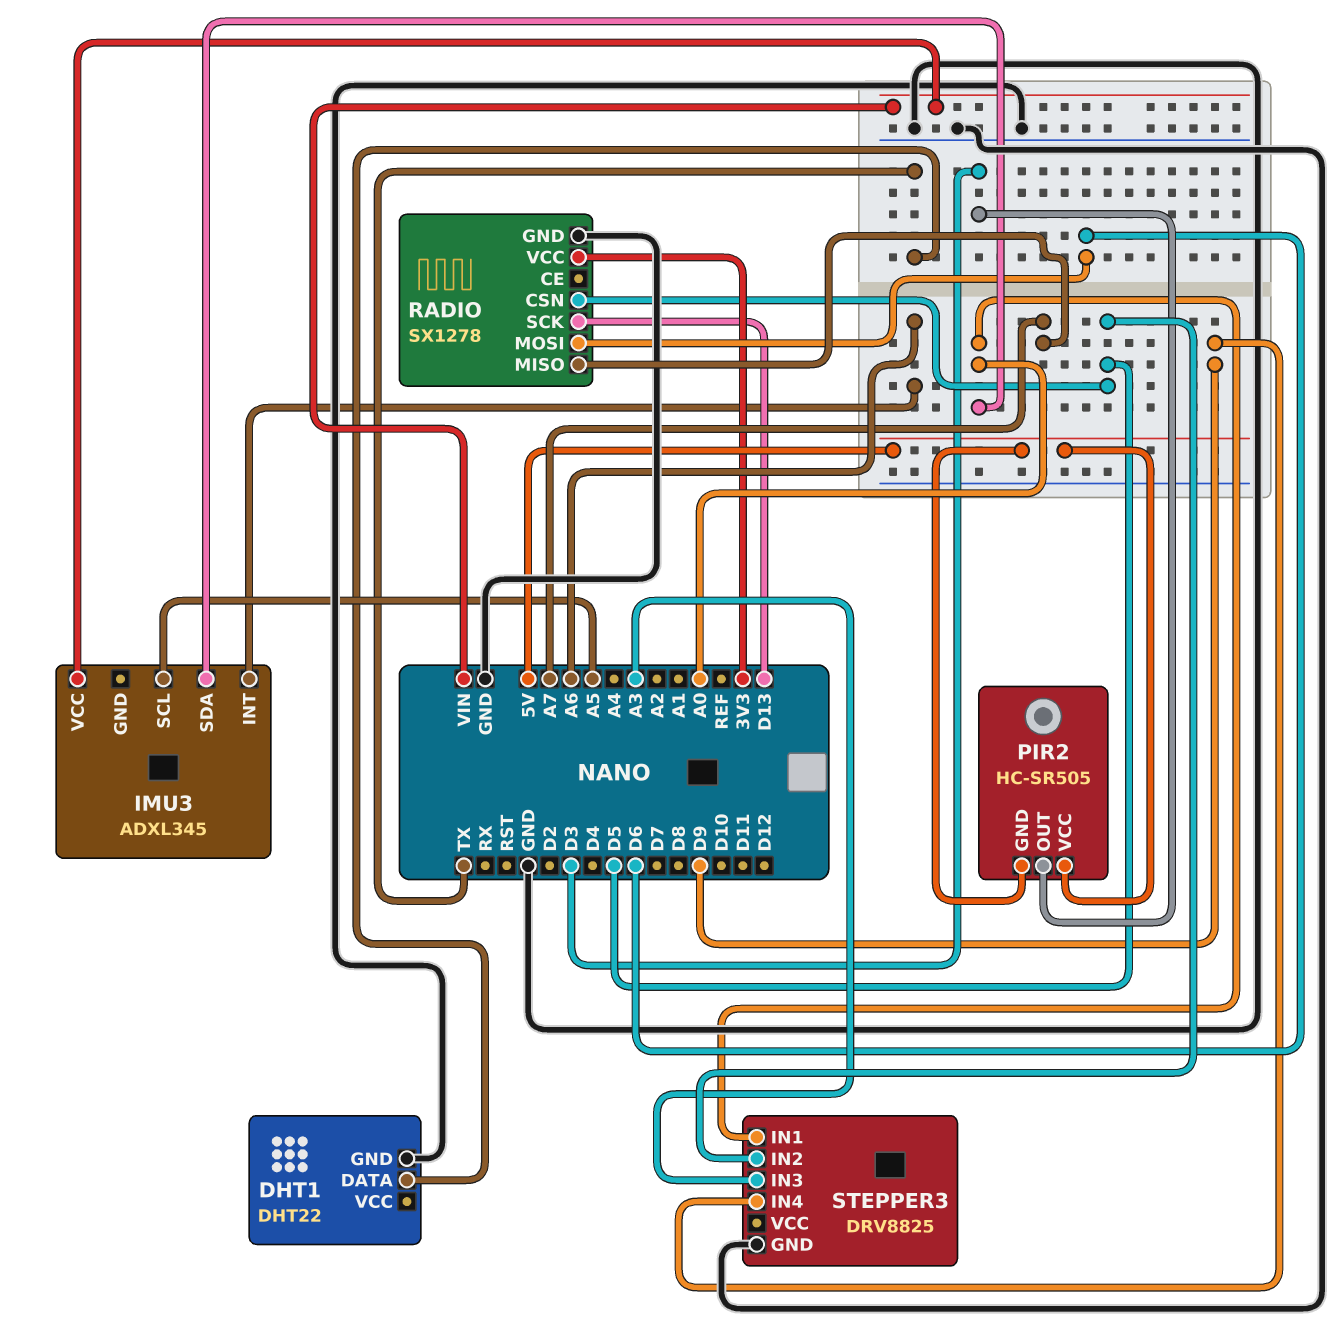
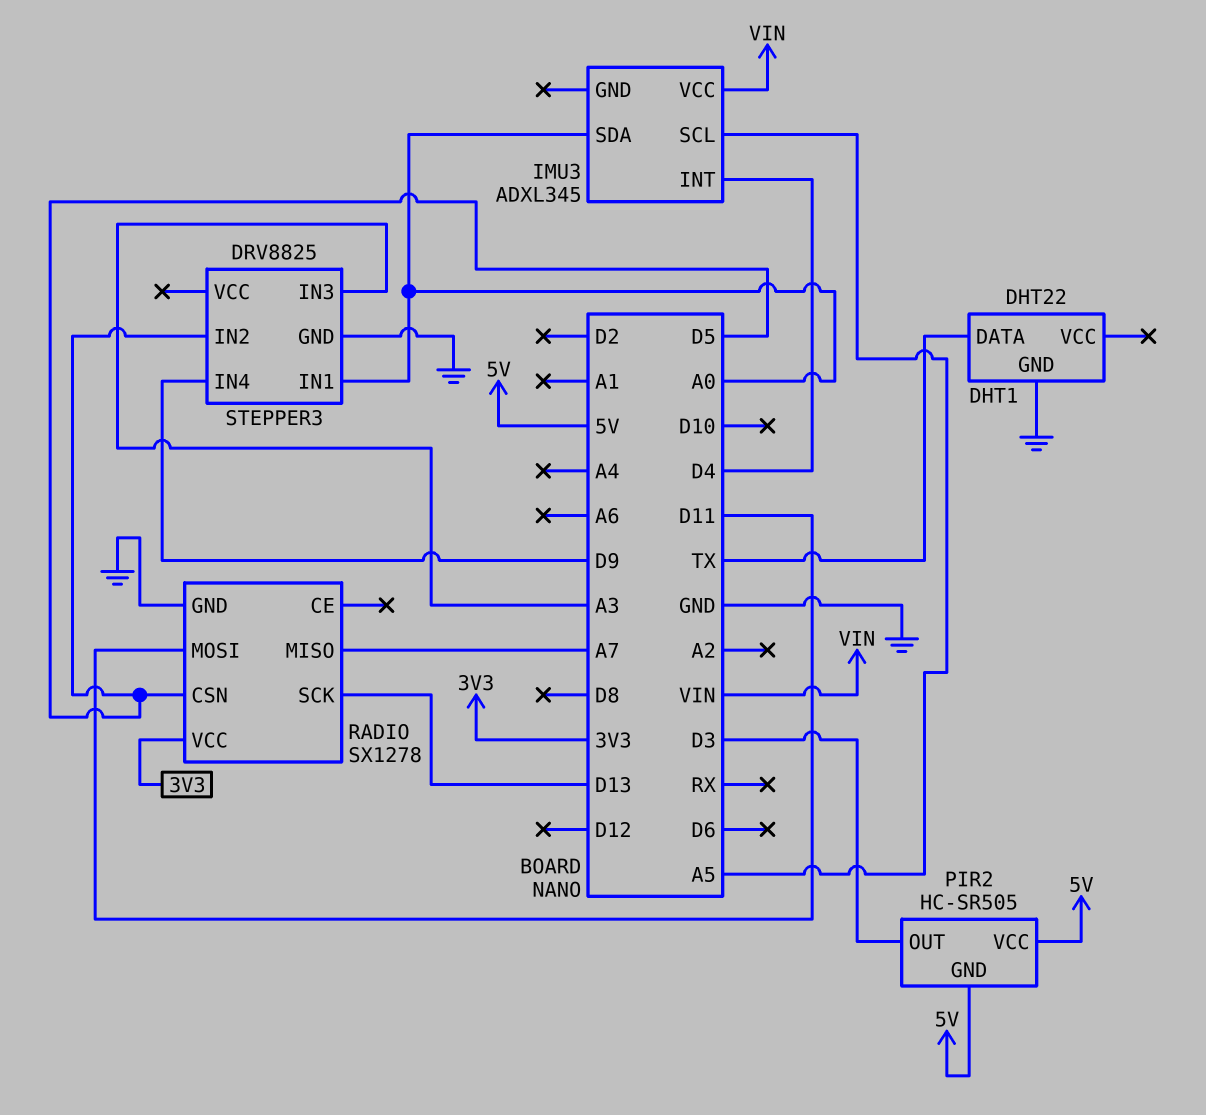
IMU3 pin INT: A6 -> D4
RADIO pin MOSI: D6 -> D11

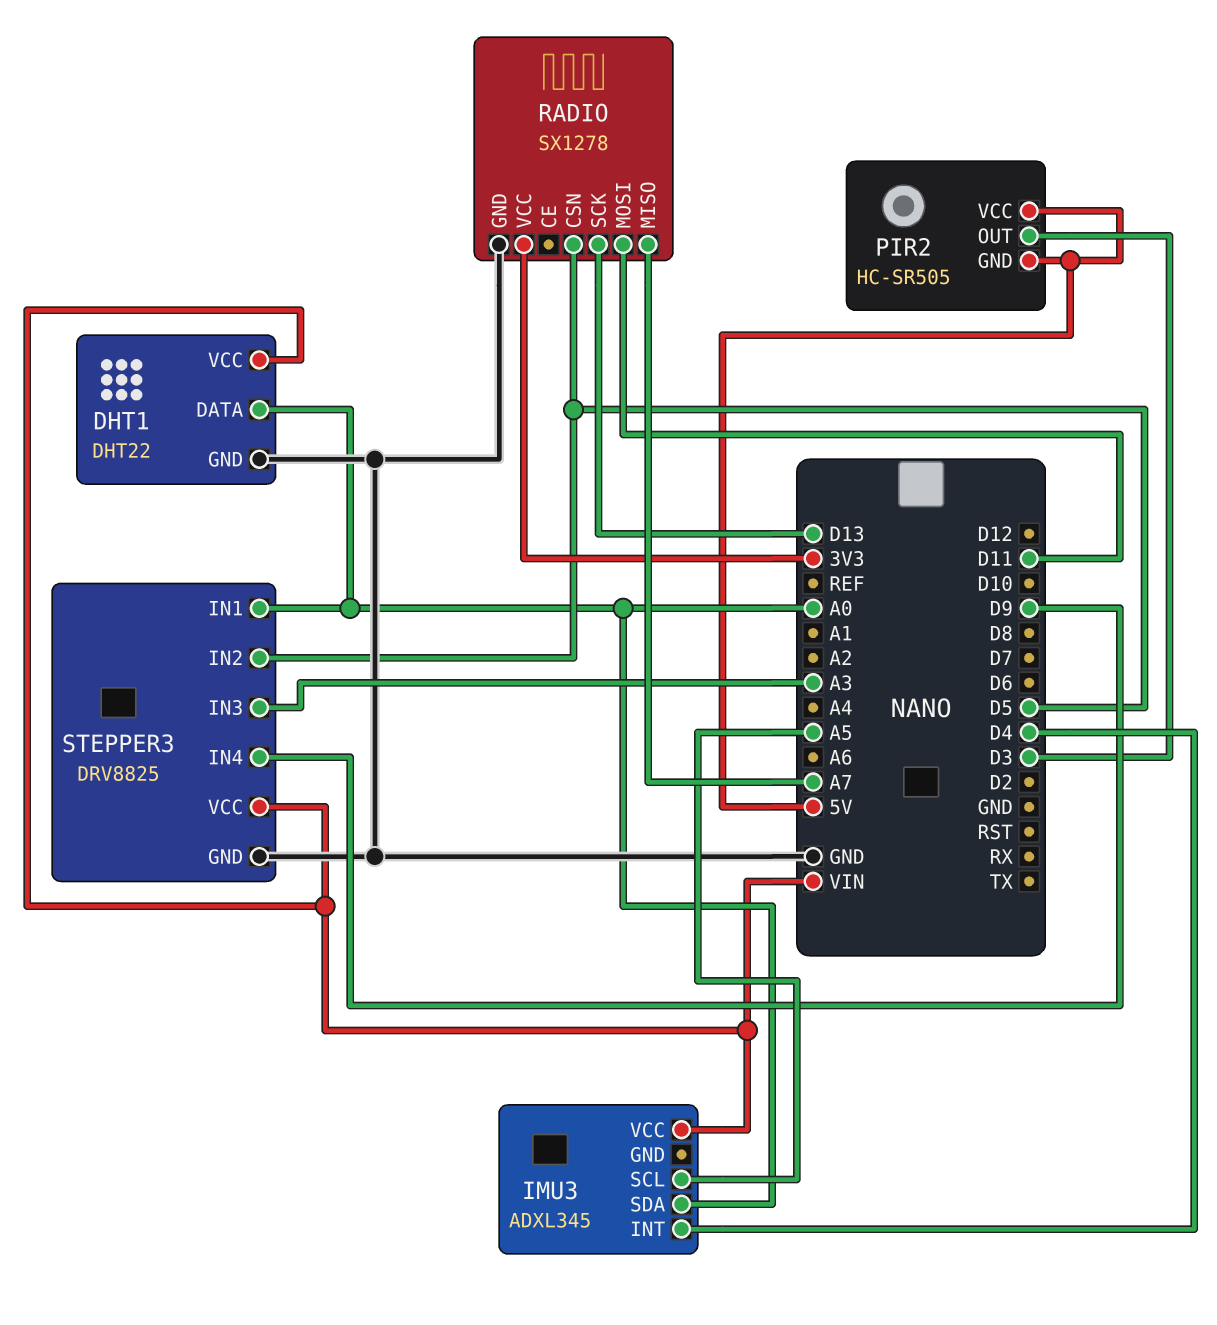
DHT1 pin DATA: TX -> A0
DHT1 pin VCC: none -> VIN
STEPPER3 pin VCC: none -> VIN

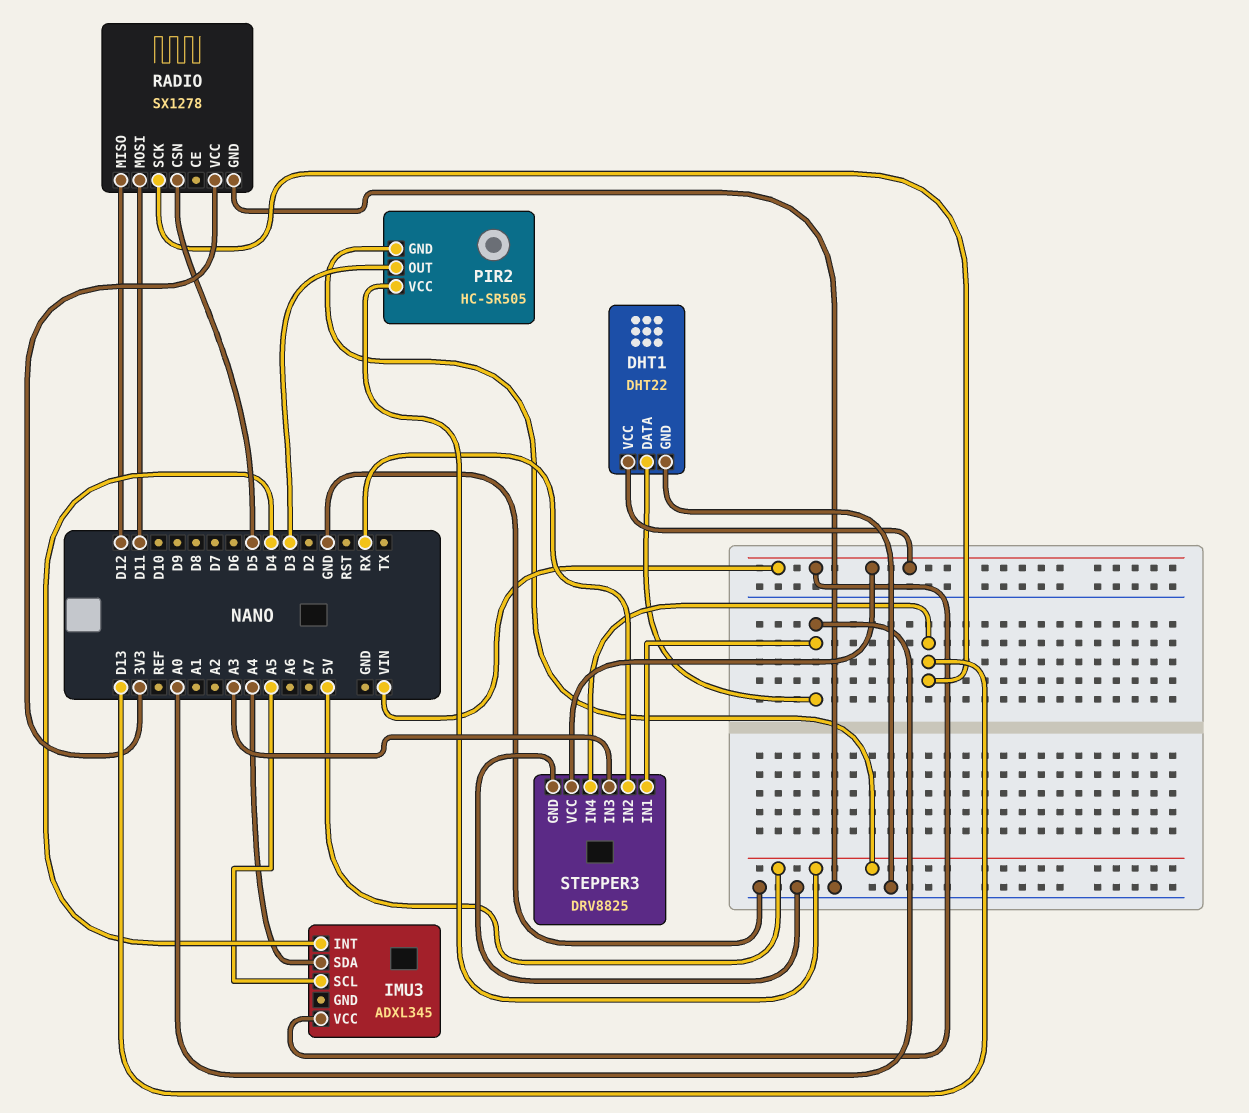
IMU3 pin SDA: A0 -> A4
RADIO pin MISO: A7 -> D12
STEPPER3 pin IN2: D5 -> RX
STEPPER3 pin IN4: D9 -> D13

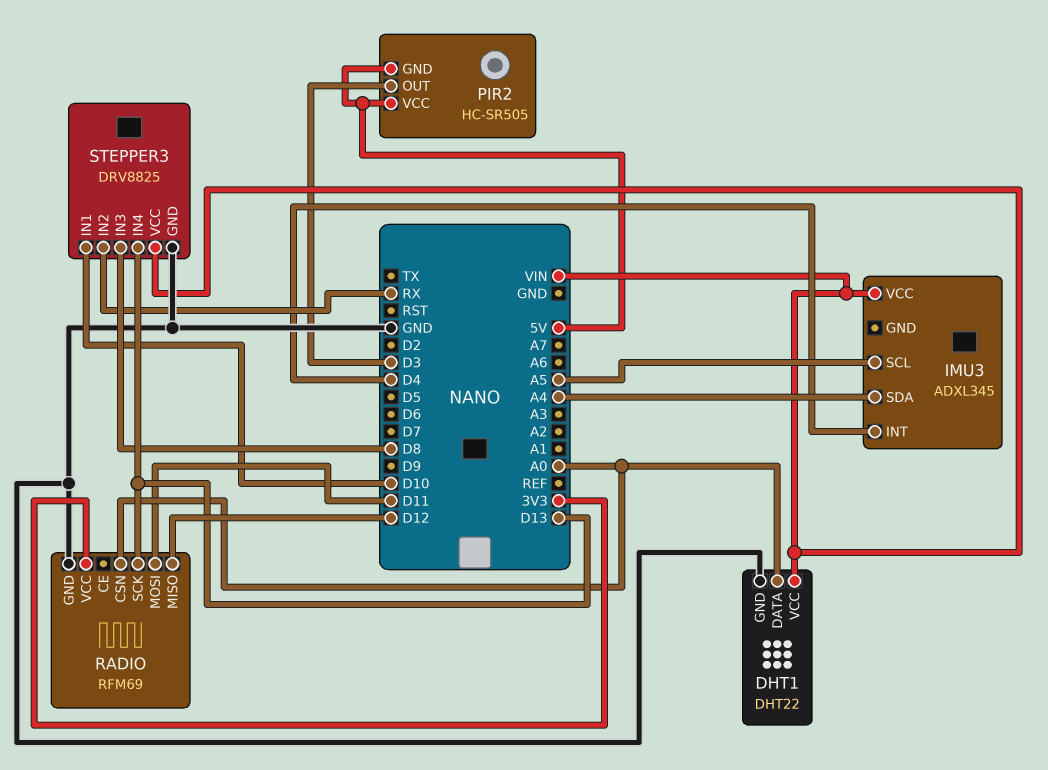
RADIO: SX1278 -> RFM69
RADIO pin CSN: D5 -> A0
STEPPER3 pin IN1: A0 -> D10
STEPPER3 pin IN3: A3 -> D8

